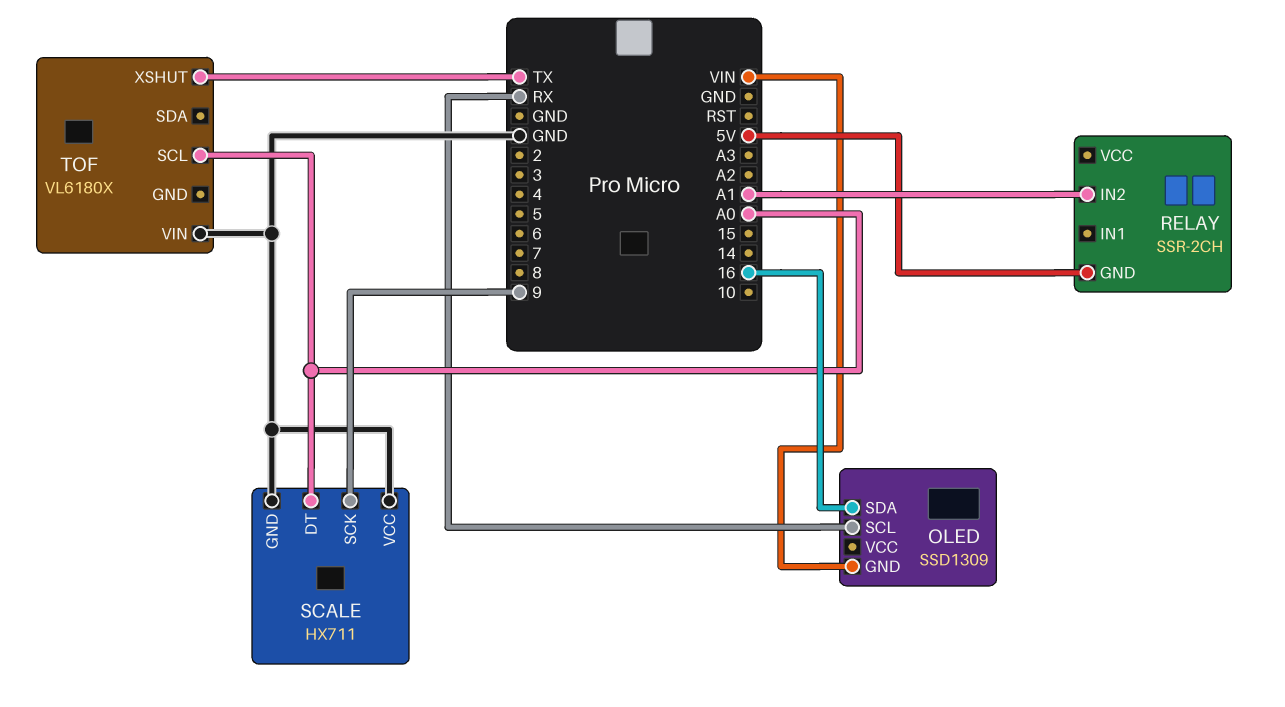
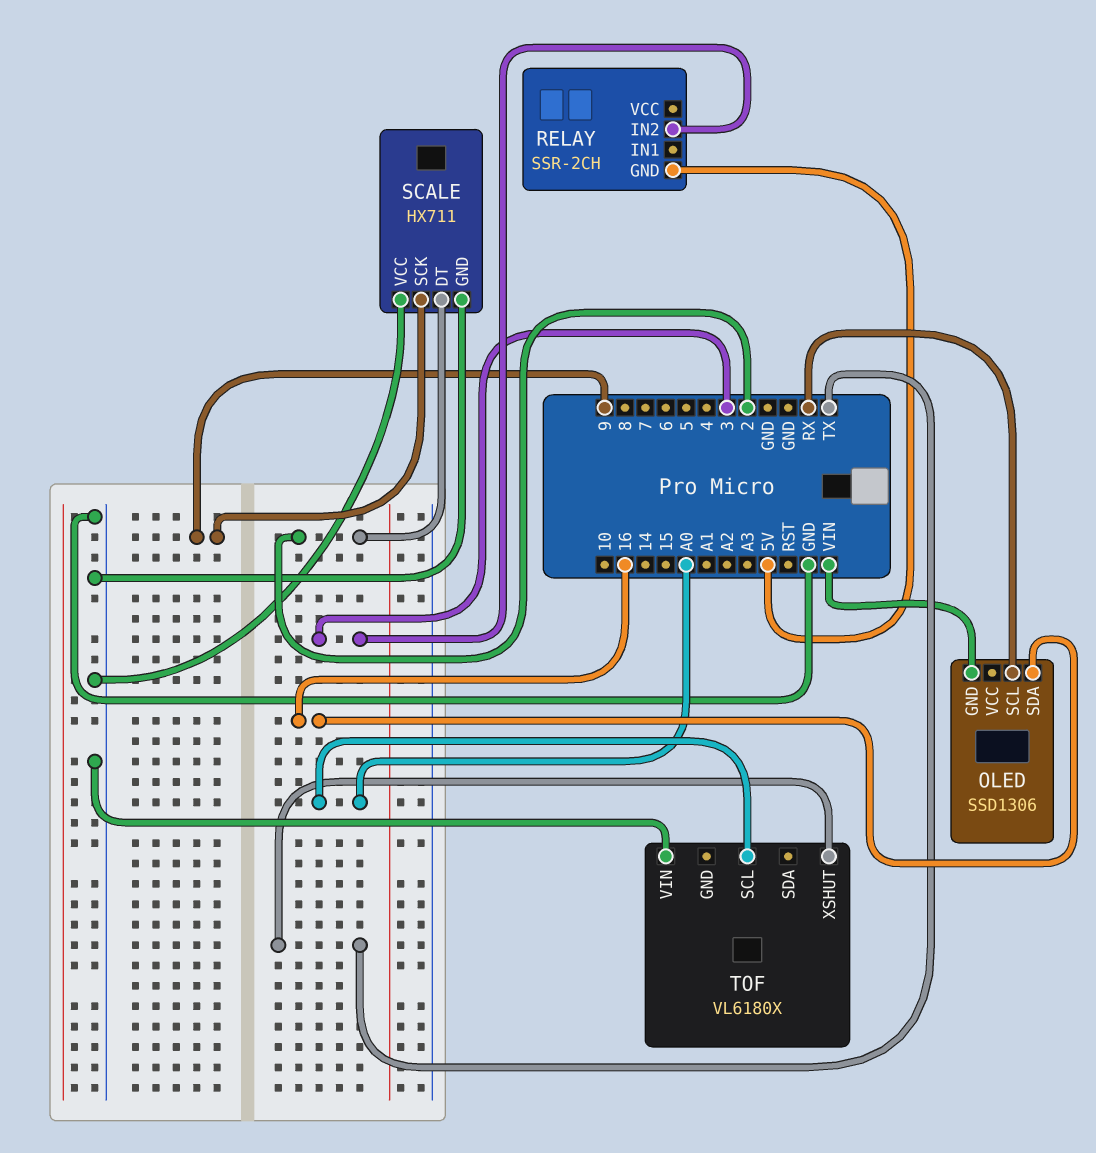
OLED: SSD1309 -> SSD1306
RELAY pin IN2: A1 -> 3
SCALE pin DT: A0 -> 2

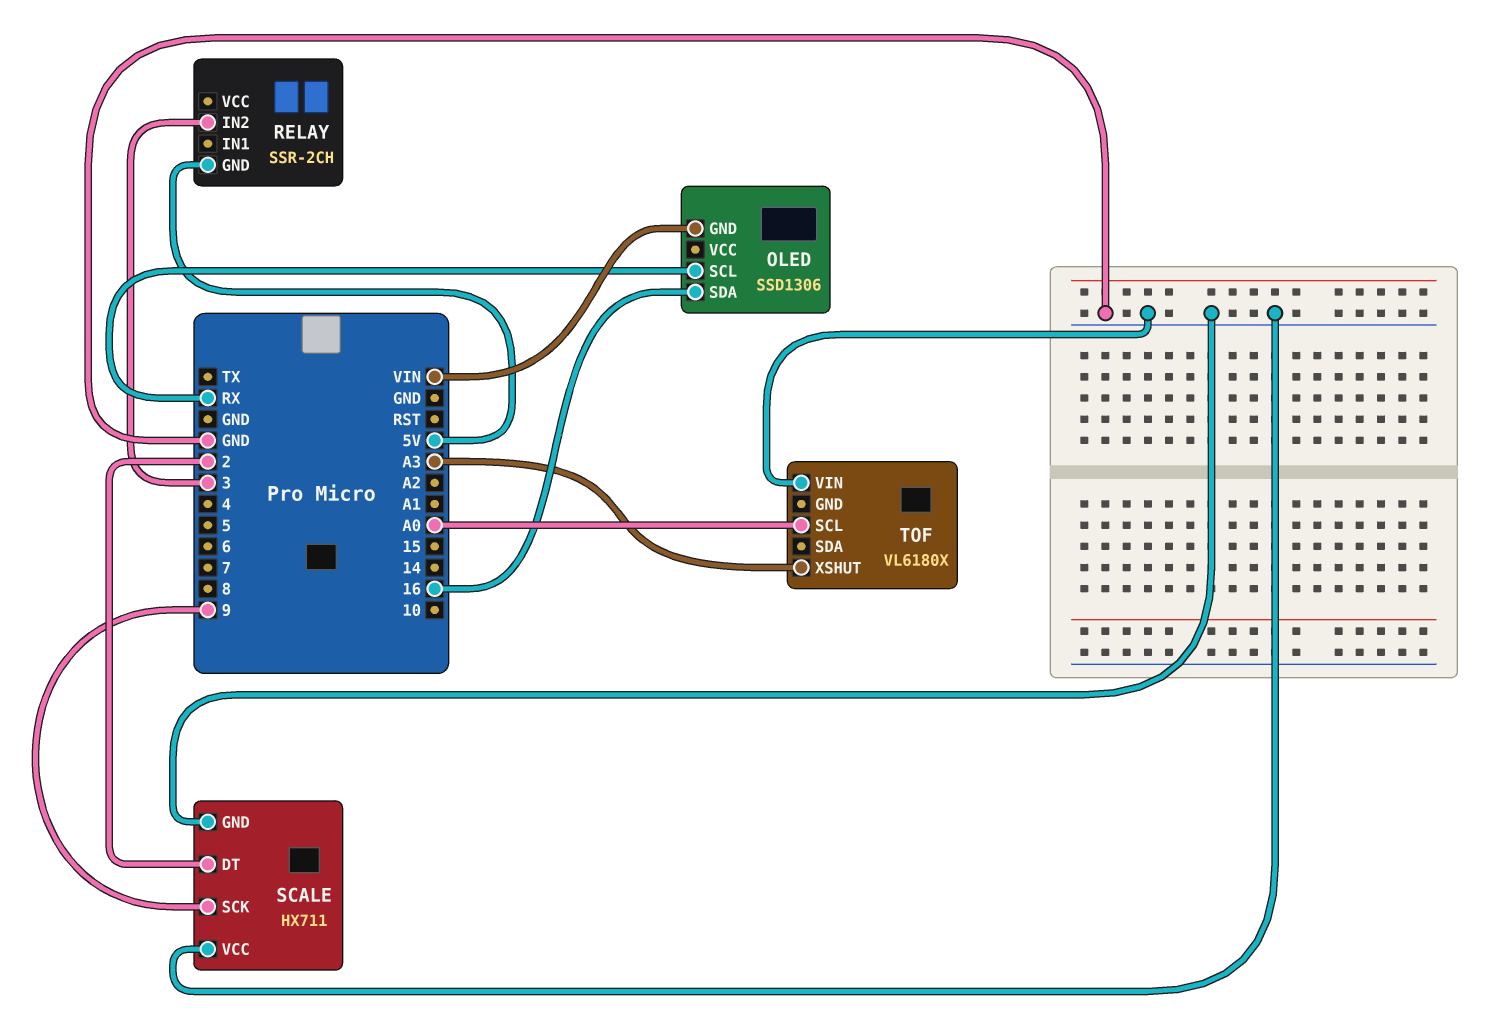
TOF pin XSHUT: TX -> A3

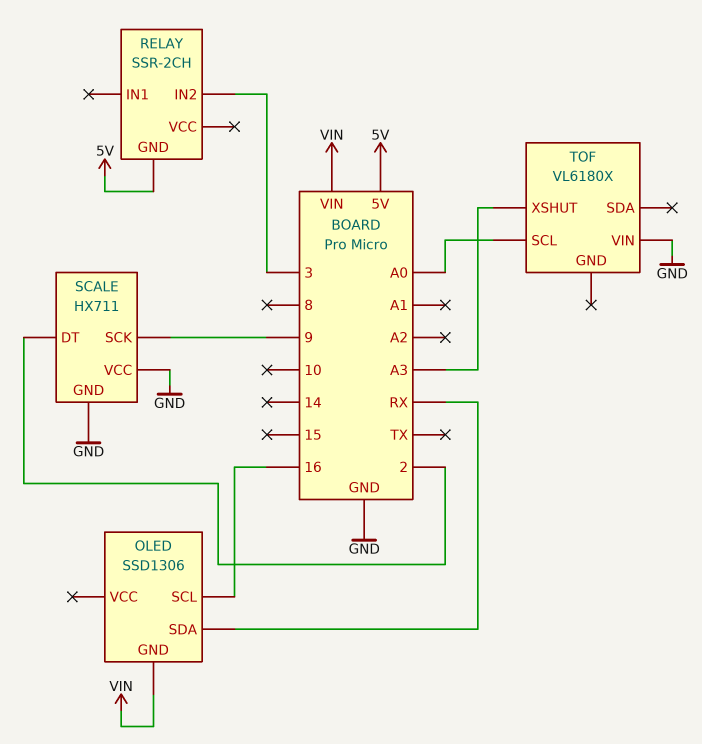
OLED pin SCL: RX -> 16
OLED pin SDA: 16 -> RX

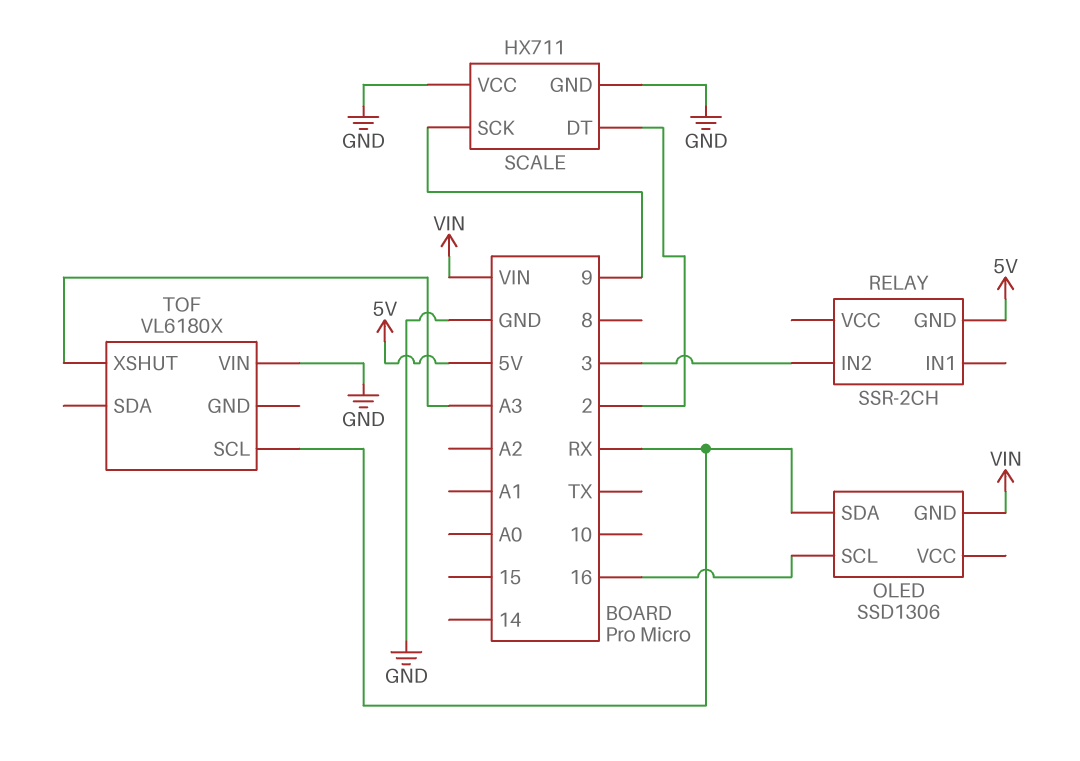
TOF pin SCL: A0 -> RX

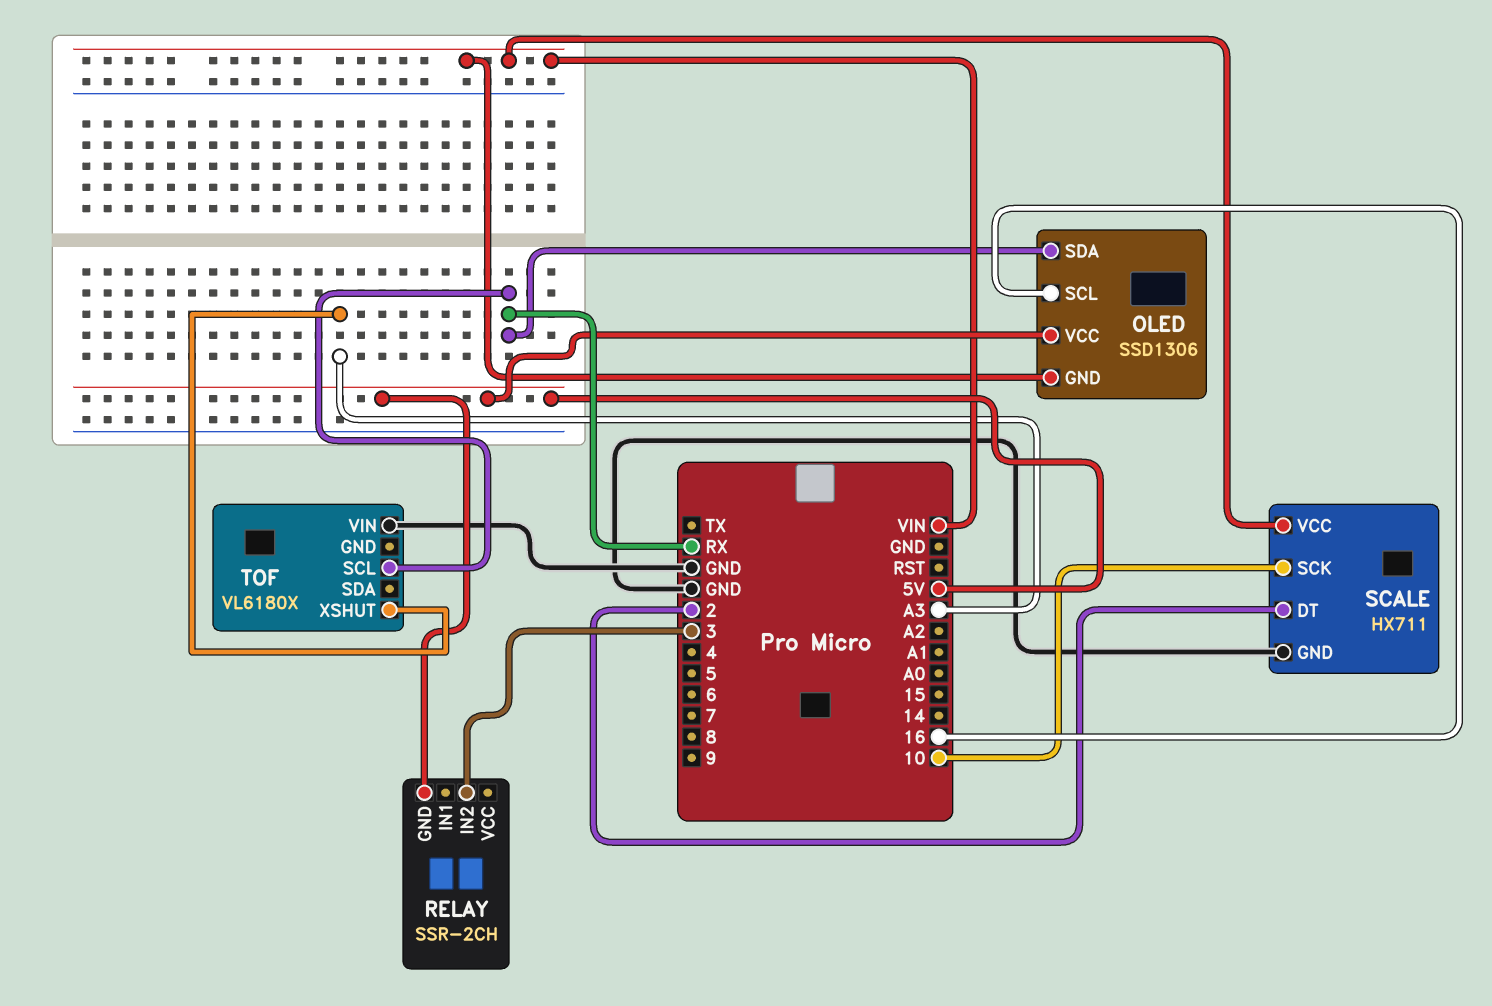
OLED pin VCC: none -> 5V
SCALE pin SCK: 9 -> 10
SCALE pin VCC: GND -> VIN

